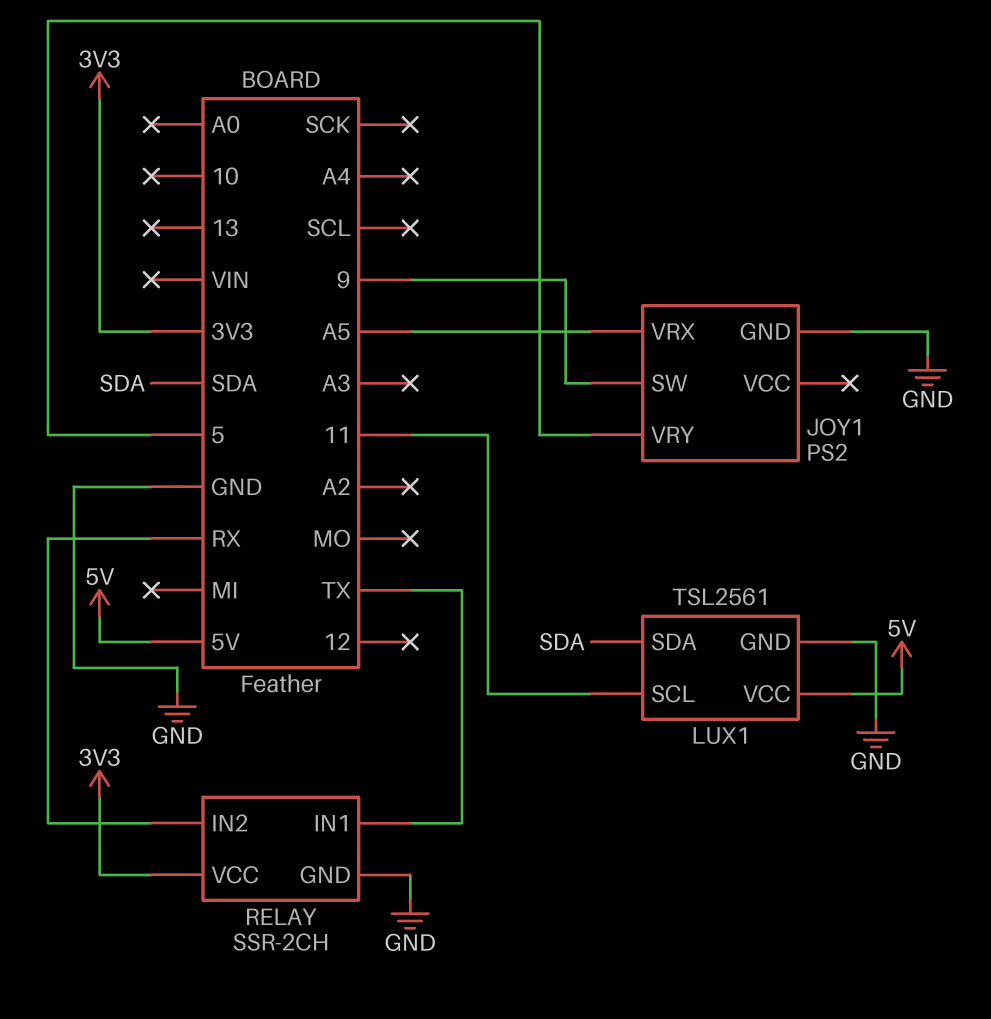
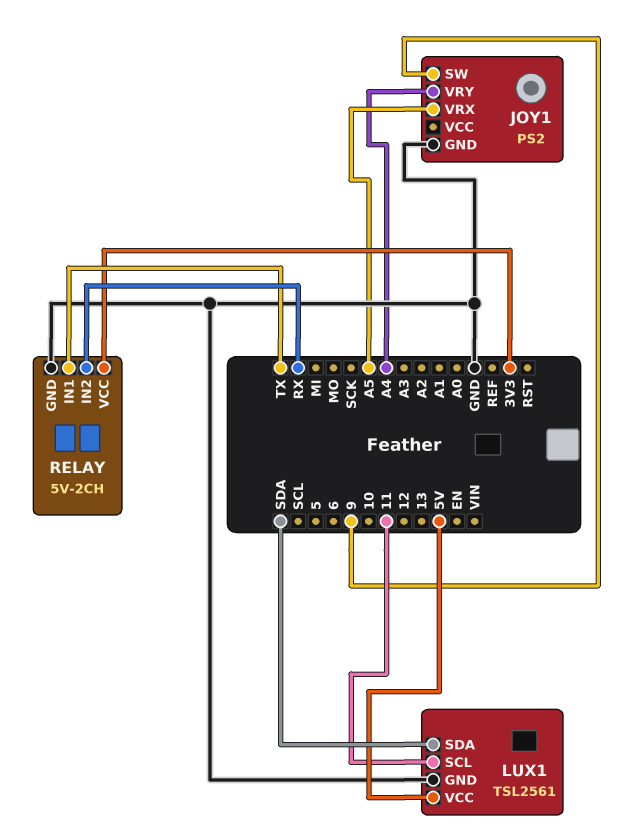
JOY1 pin VRY: 5 -> A4
RELAY: SSR-2CH -> 5V-2CH

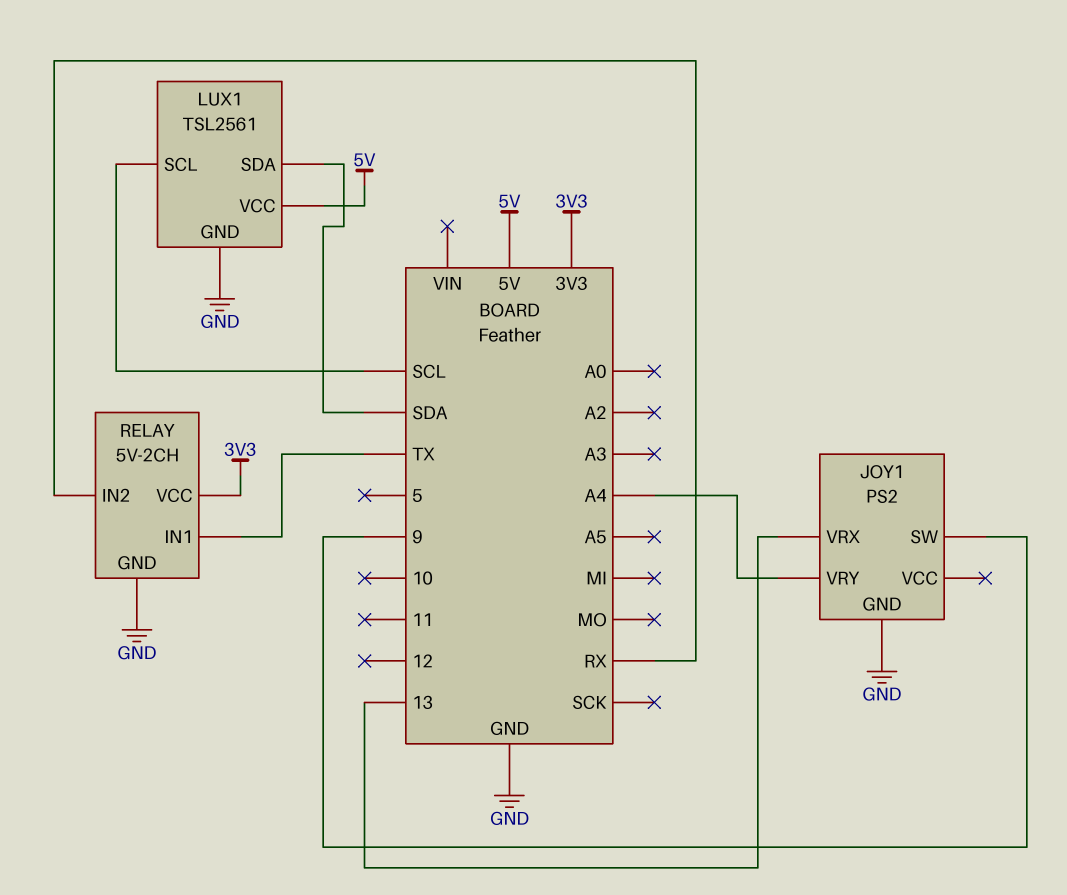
JOY1 pin VRX: A5 -> 13
LUX1 pin SCL: 11 -> SCL

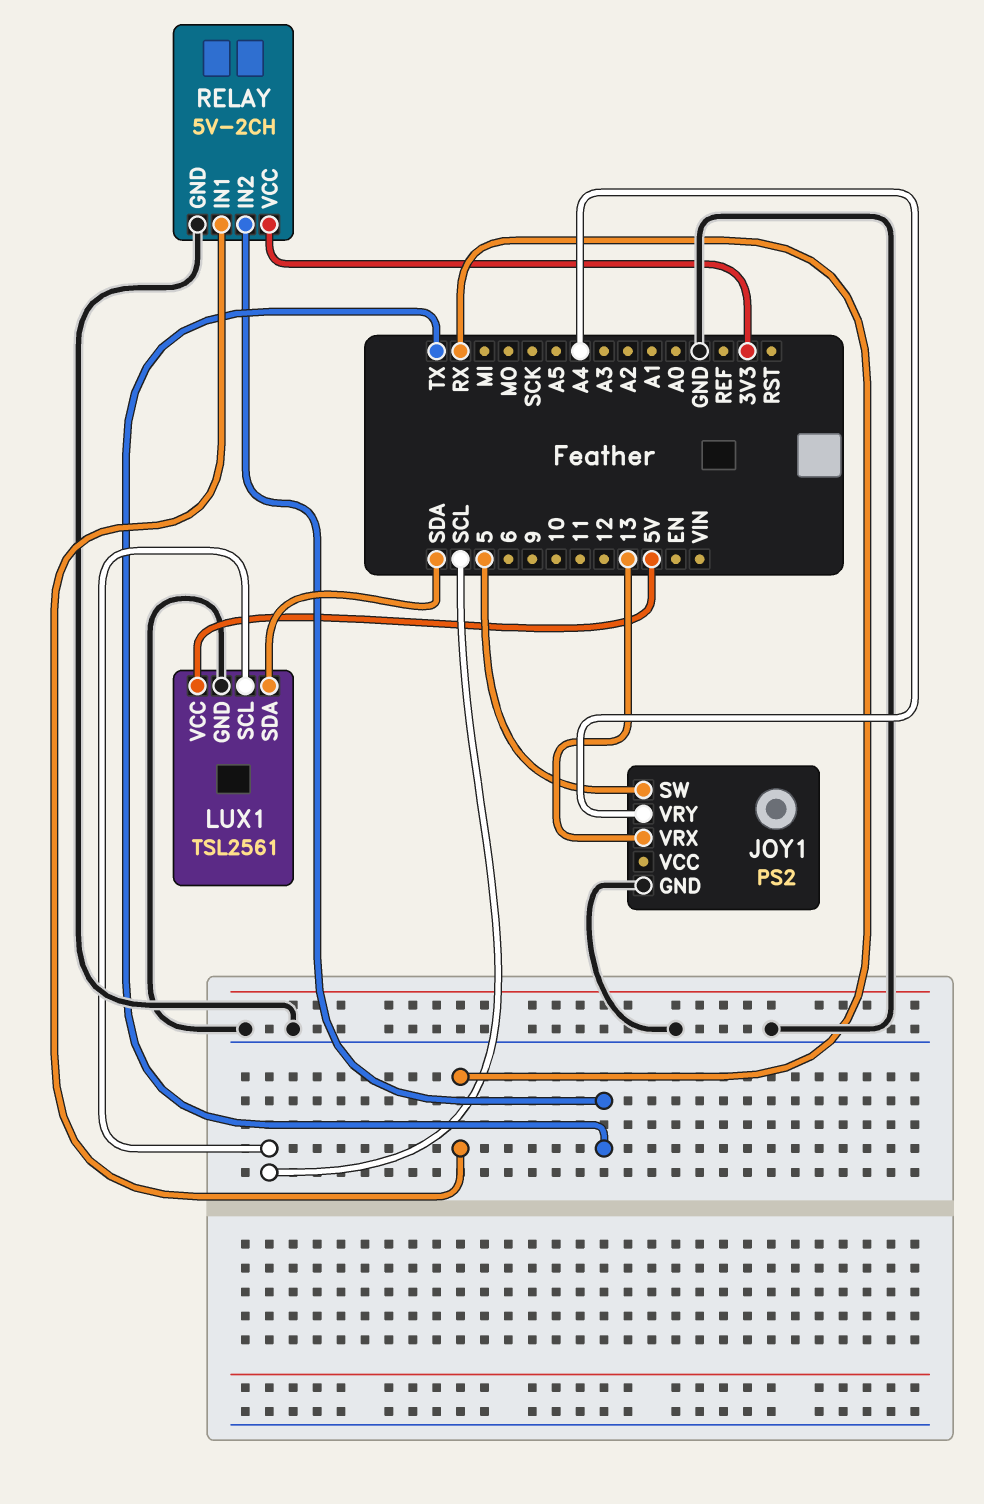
JOY1 pin SW: 9 -> 5
RELAY pin IN1: TX -> RX
RELAY pin IN2: RX -> TX

